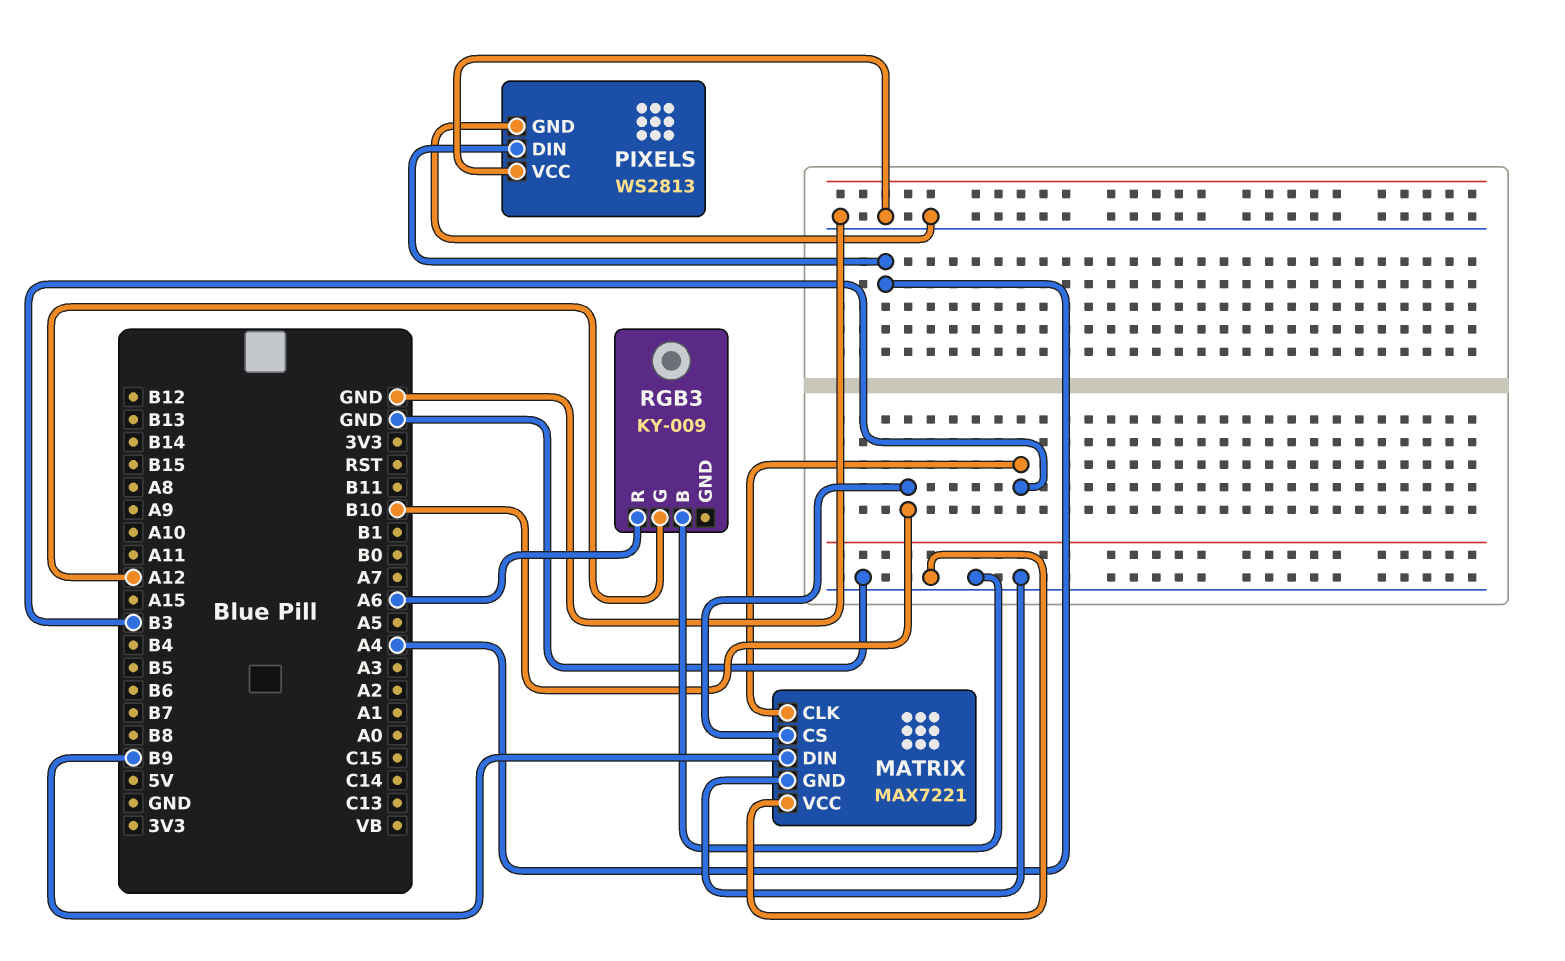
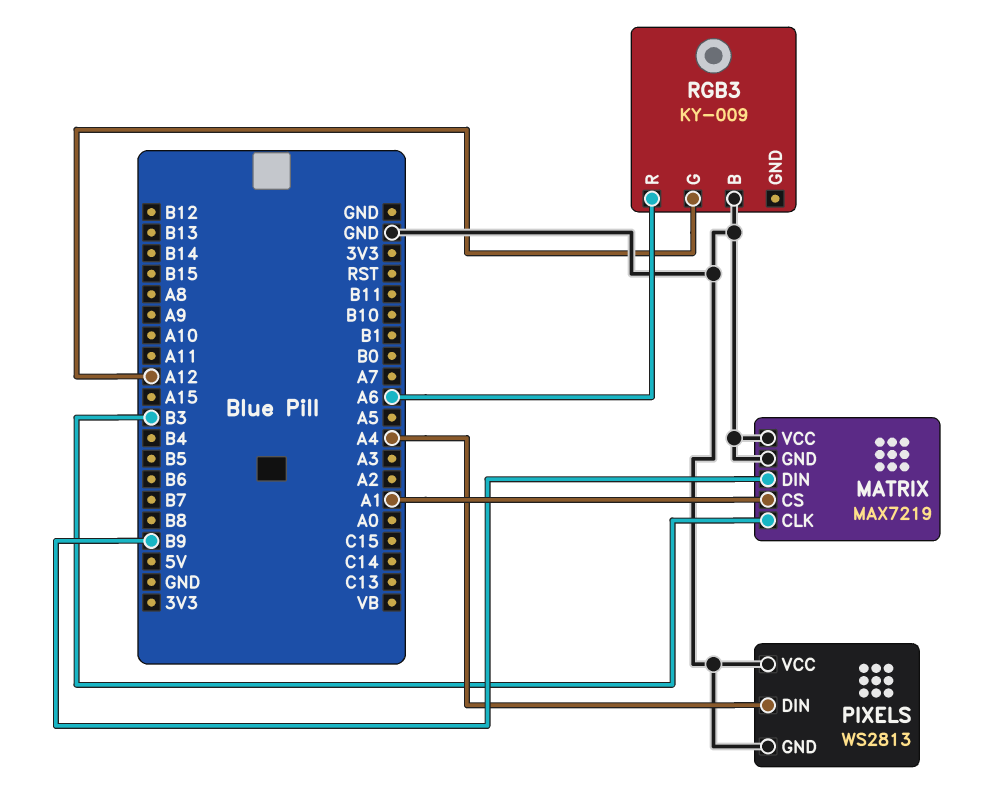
MATRIX: MAX7221 -> MAX7219
MATRIX pin CS: B10 -> A1

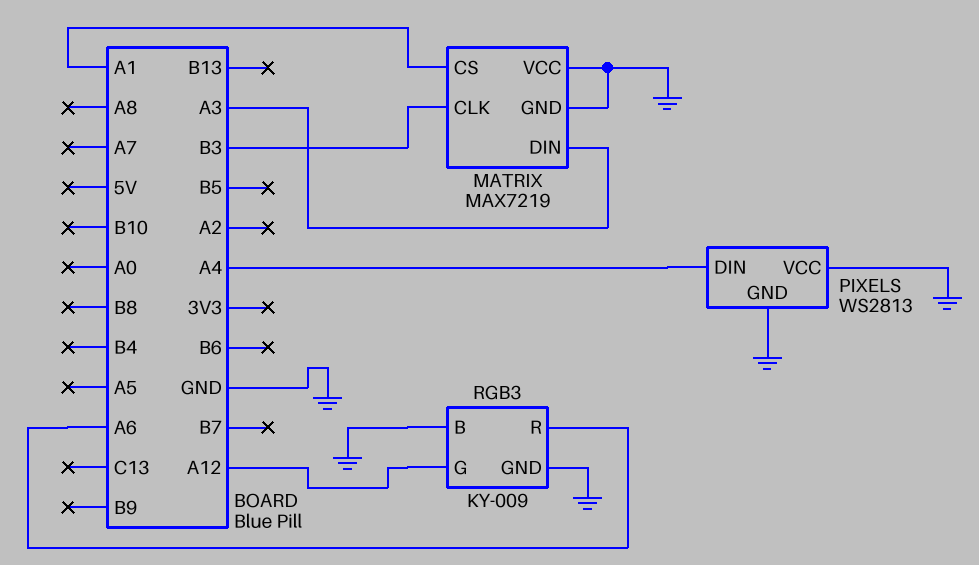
MATRIX pin DIN: B9 -> A3
RGB3 pin GND: none -> GND

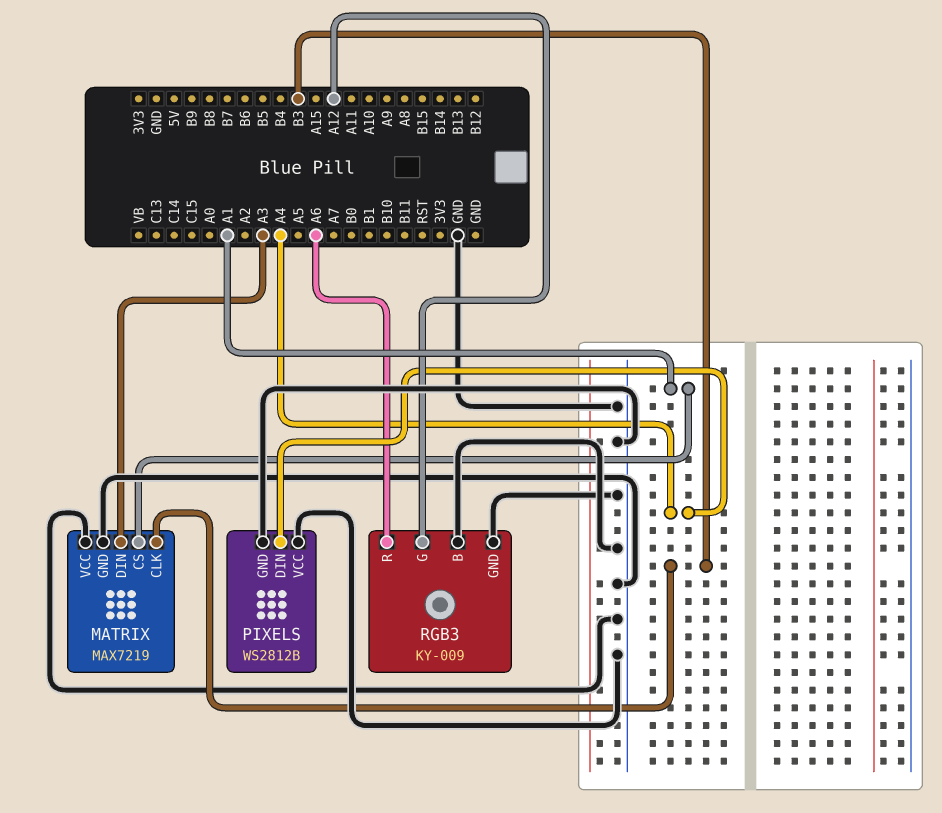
PIXELS: WS2813 -> WS2812B

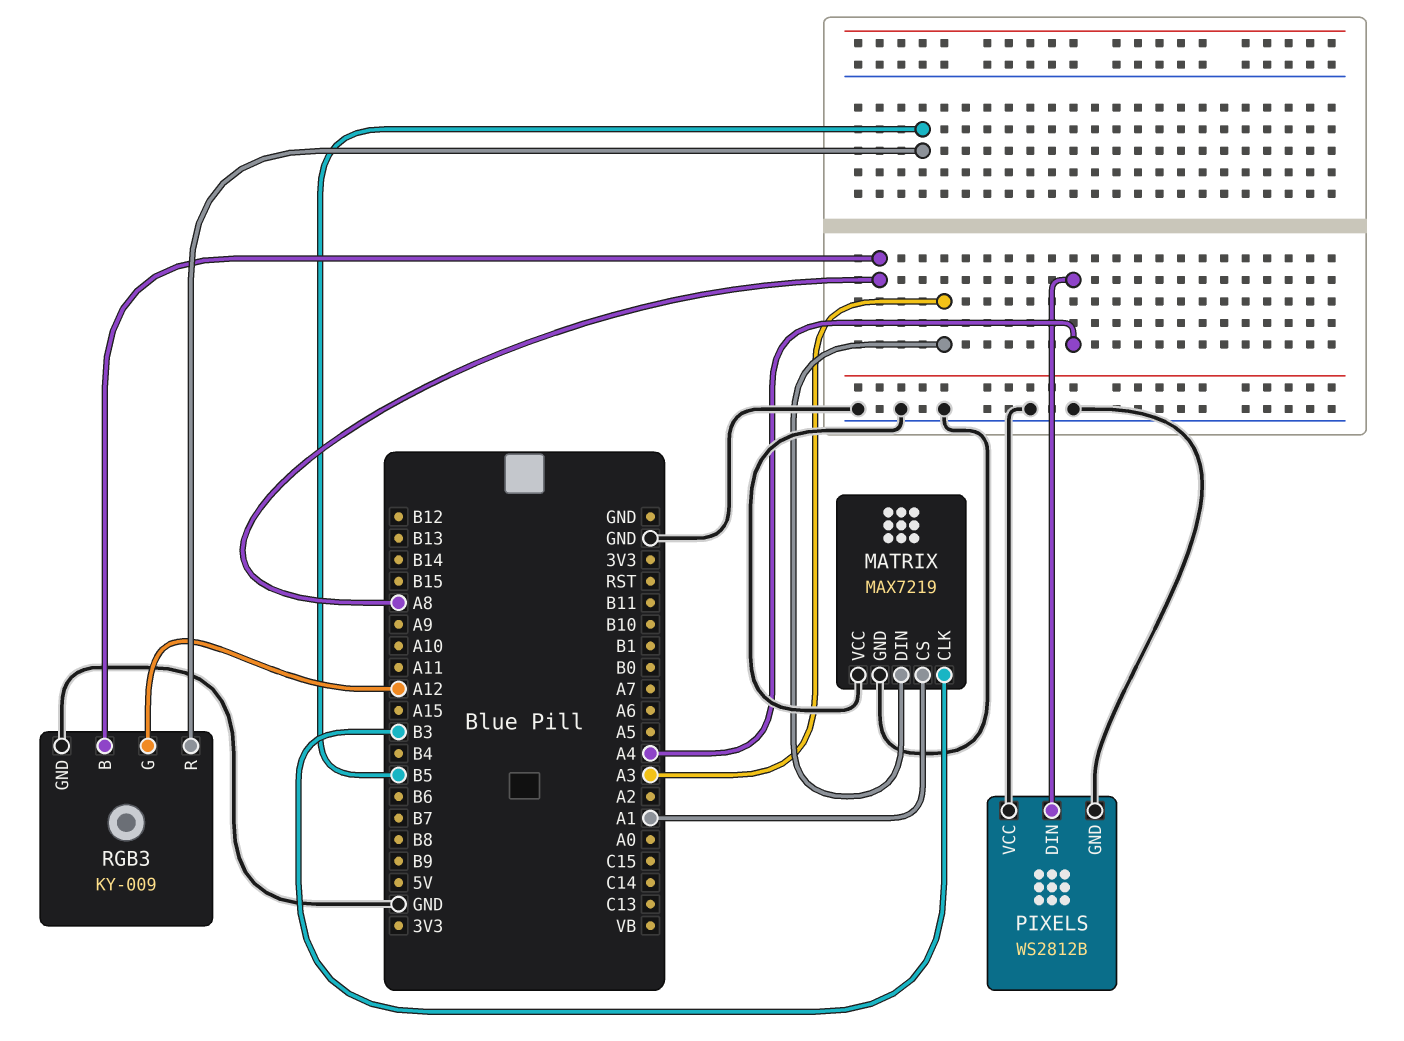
RGB3 pin B: GND -> A8
RGB3 pin R: A6 -> B5

